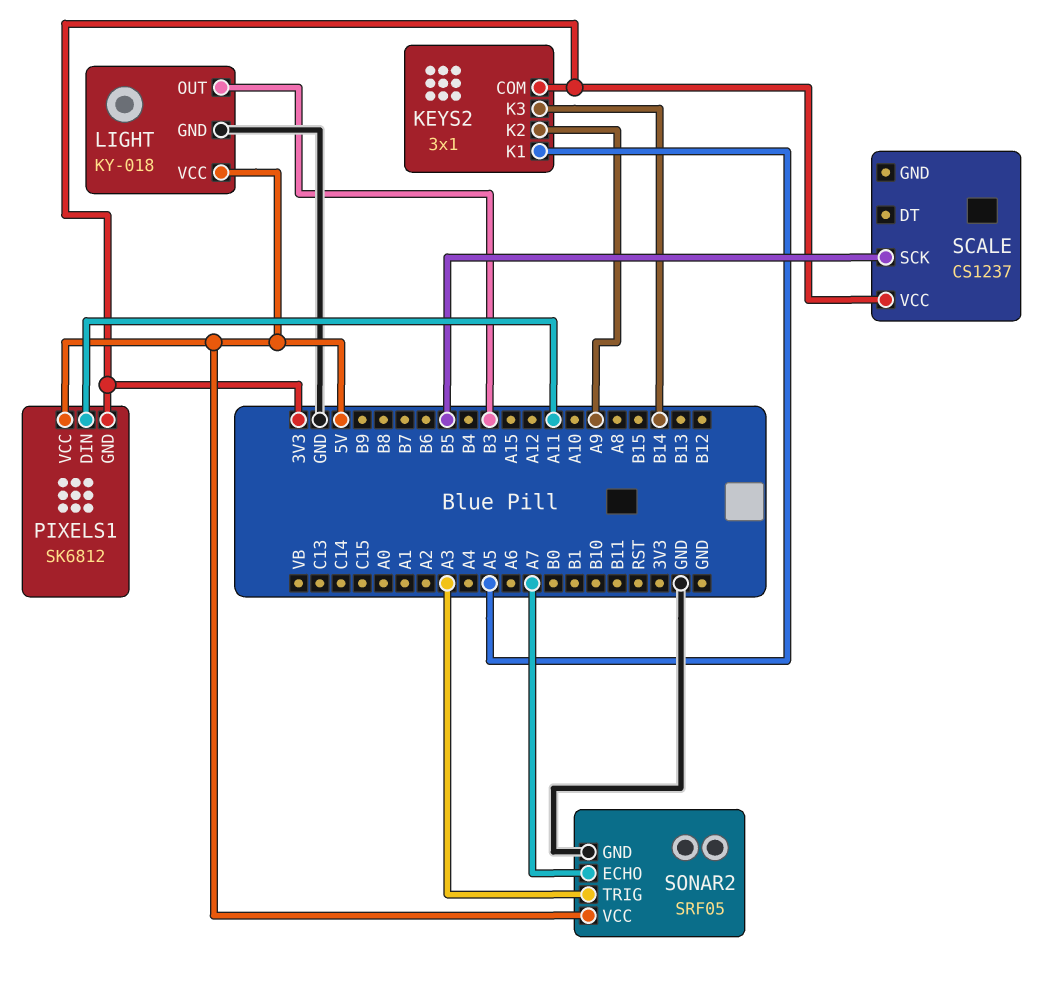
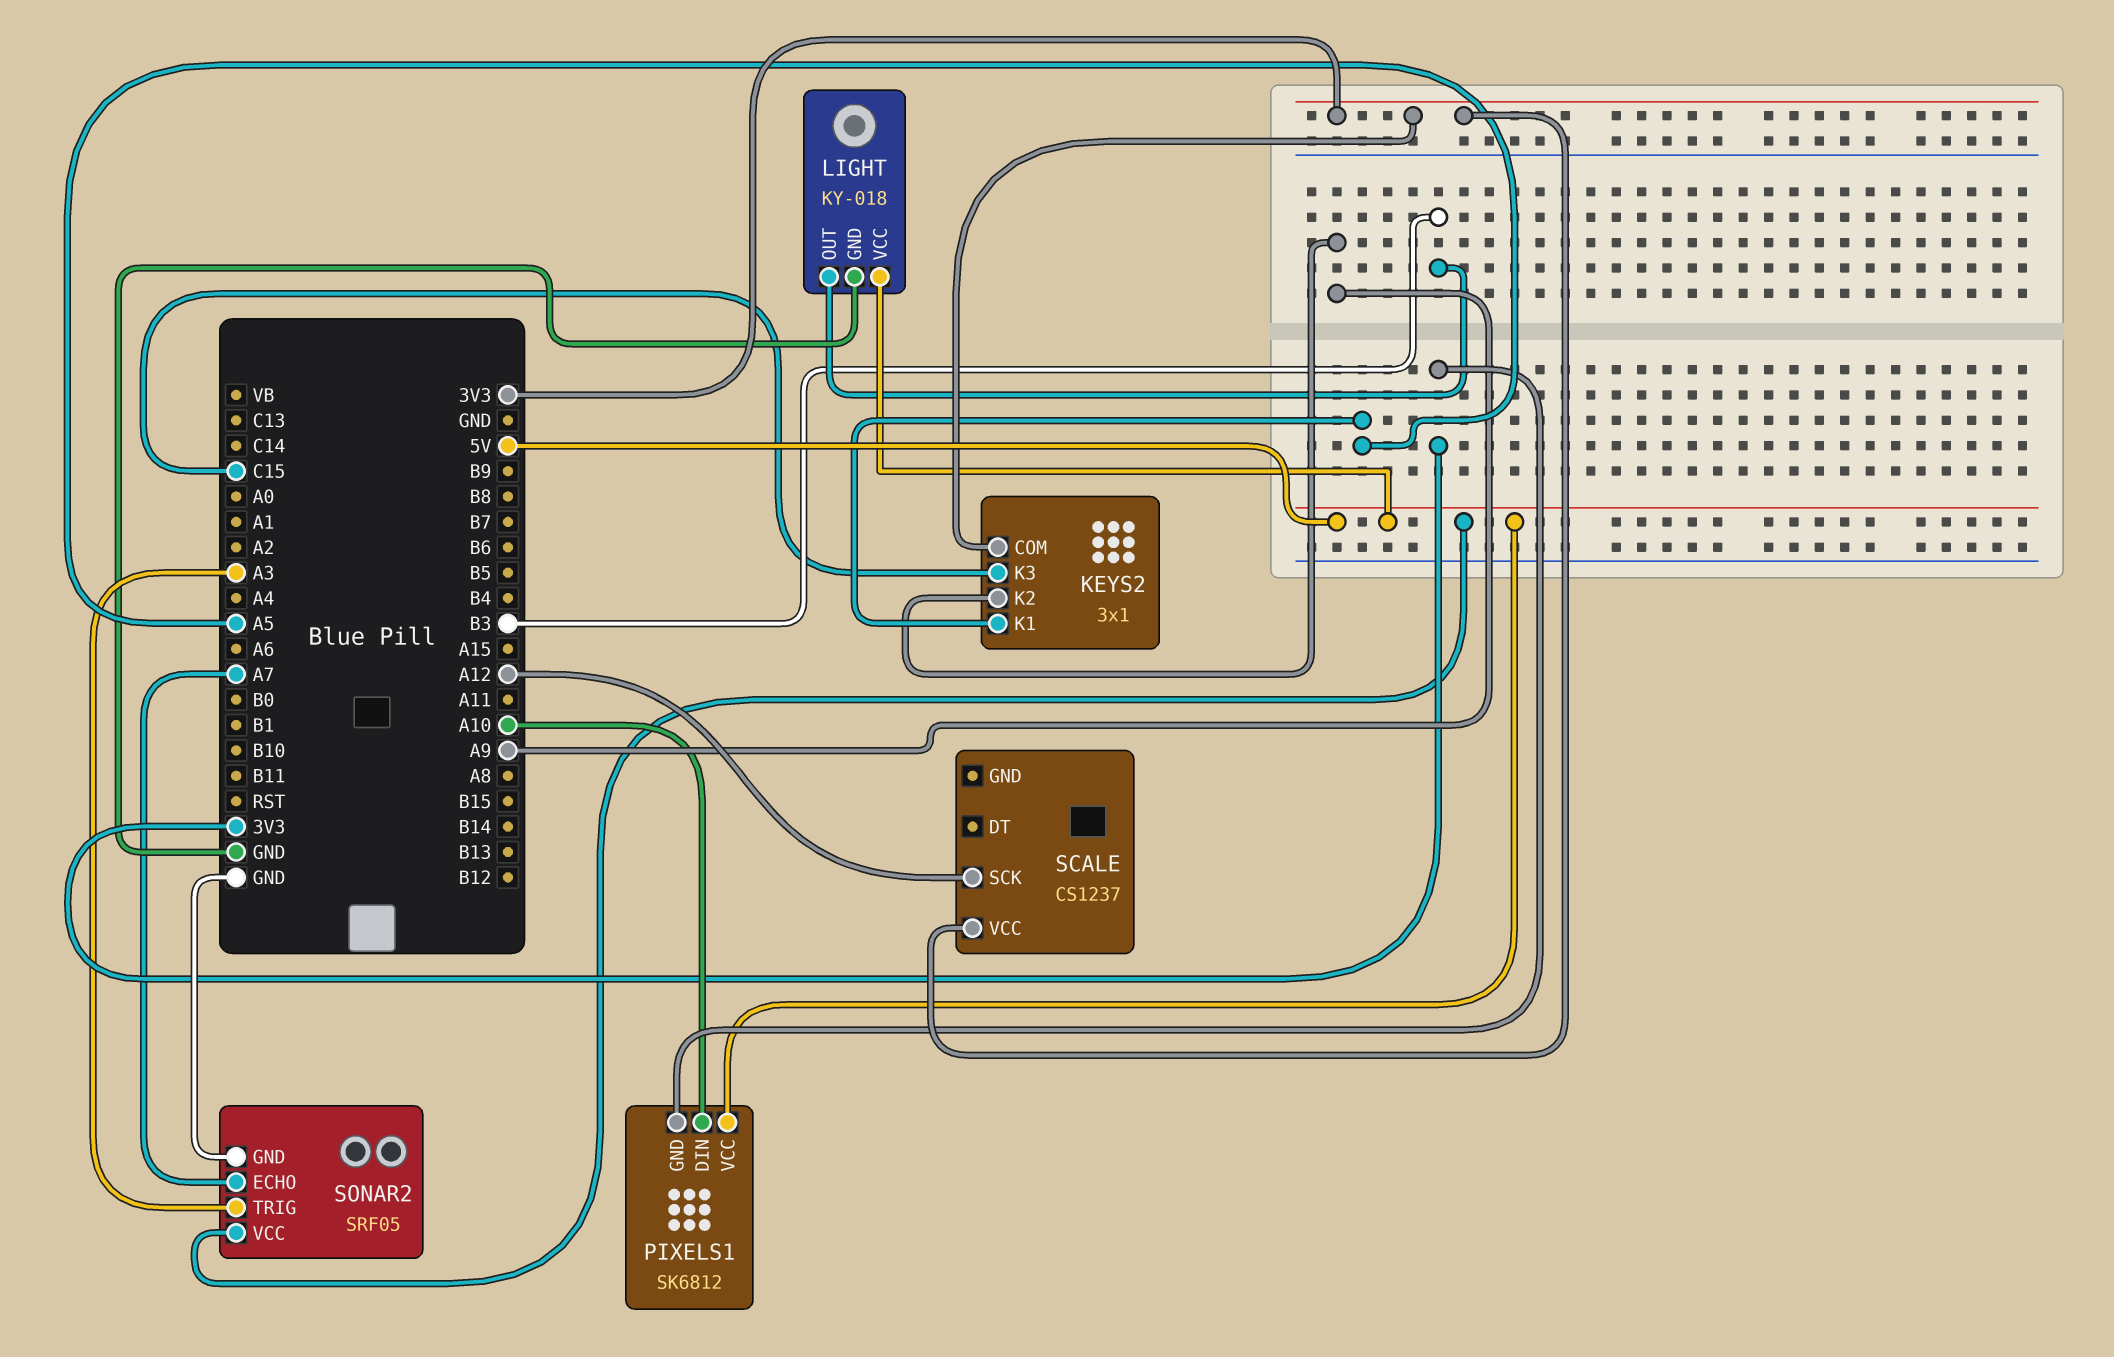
KEYS2 pin K3: B14 -> C15
PIXELS1 pin DIN: A11 -> A10
SCALE pin SCK: B5 -> A12

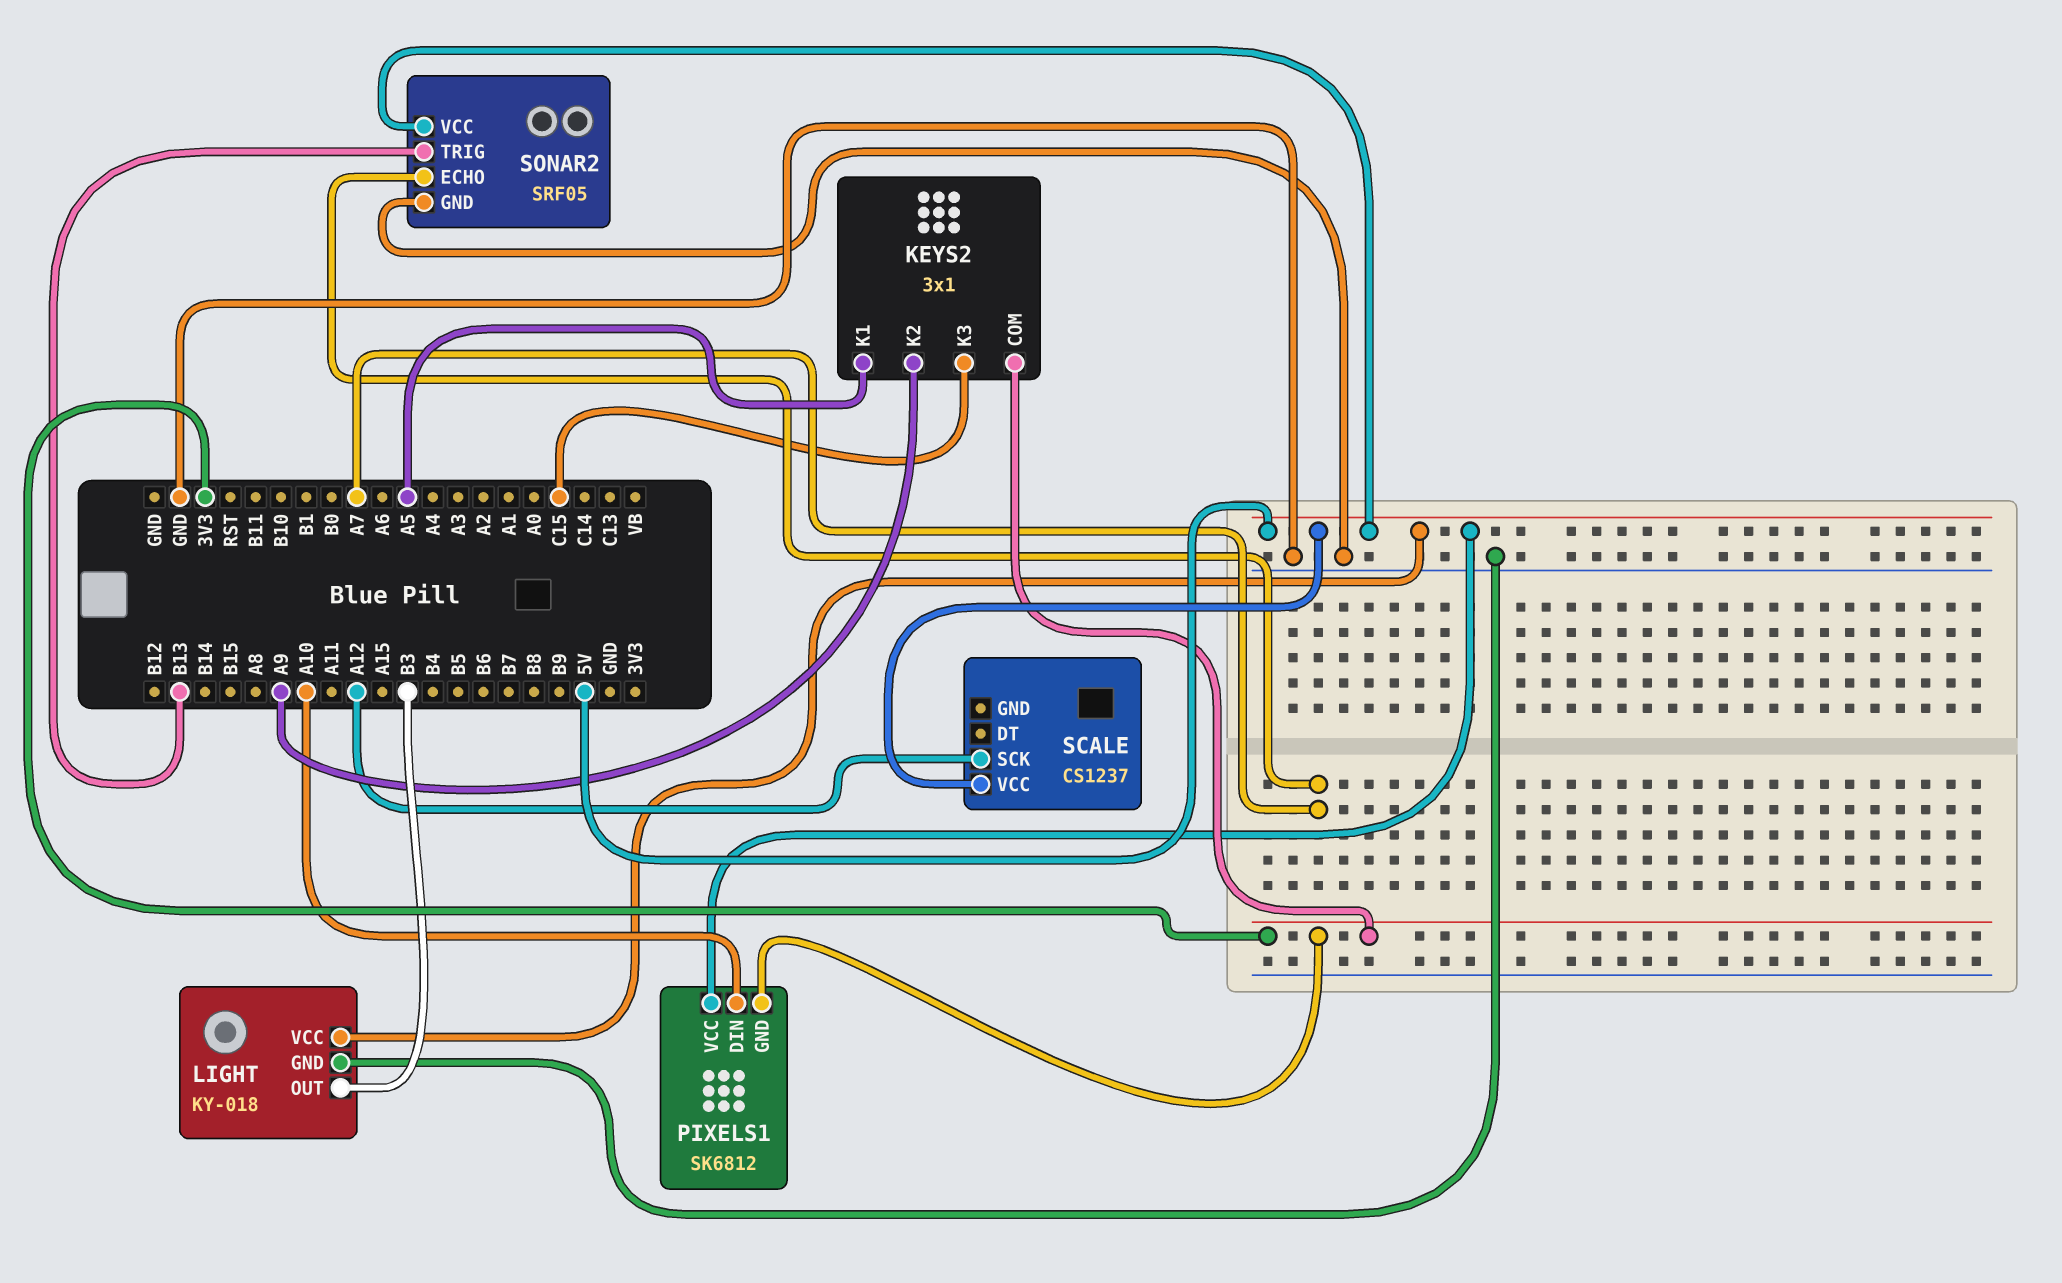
SCALE pin VCC: 3V3 -> 5V
SONAR2 pin TRIG: A3 -> B13

